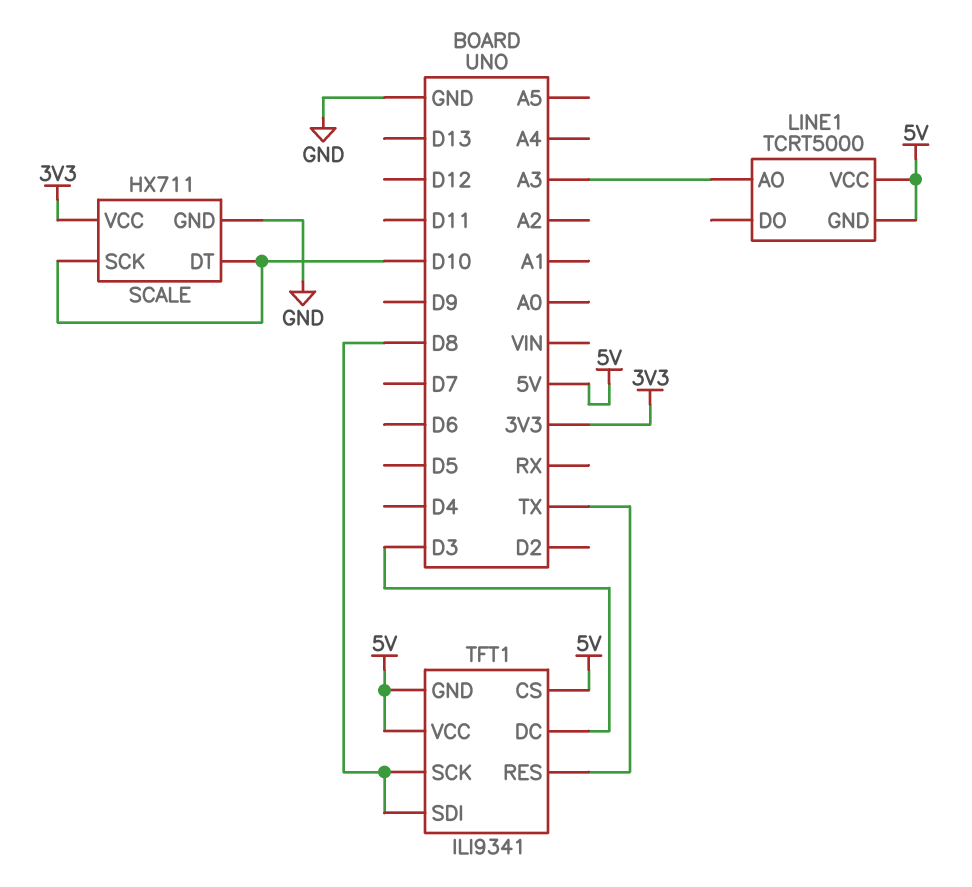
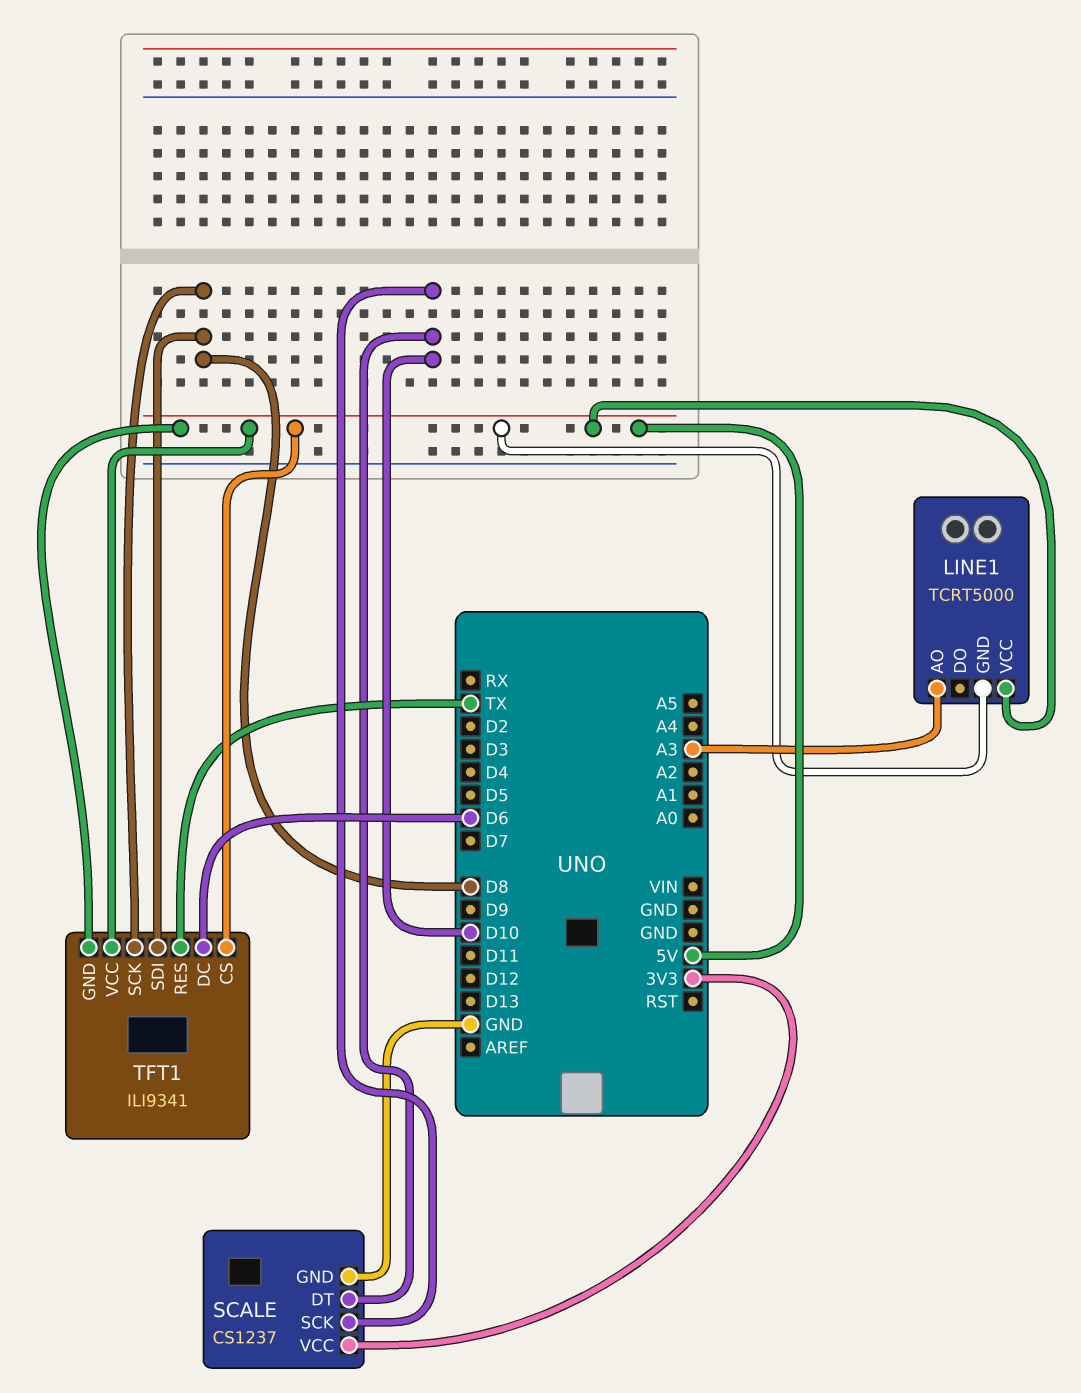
SCALE: HX711 -> CS1237
TFT1 pin DC: D3 -> D6

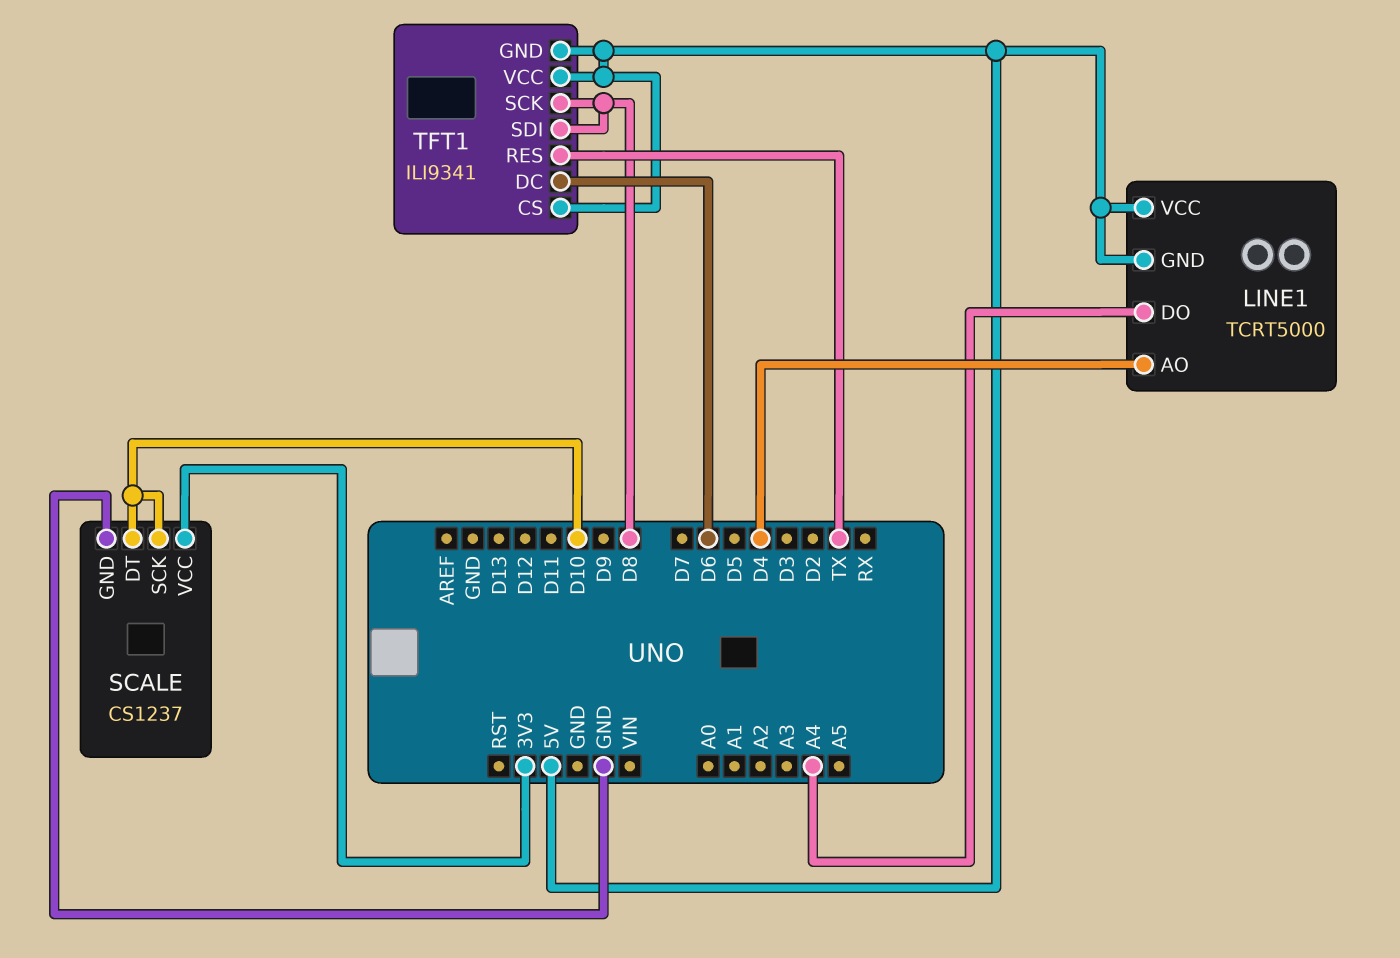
LINE1 pin AO: A3 -> D4
LINE1 pin DO: none -> A4

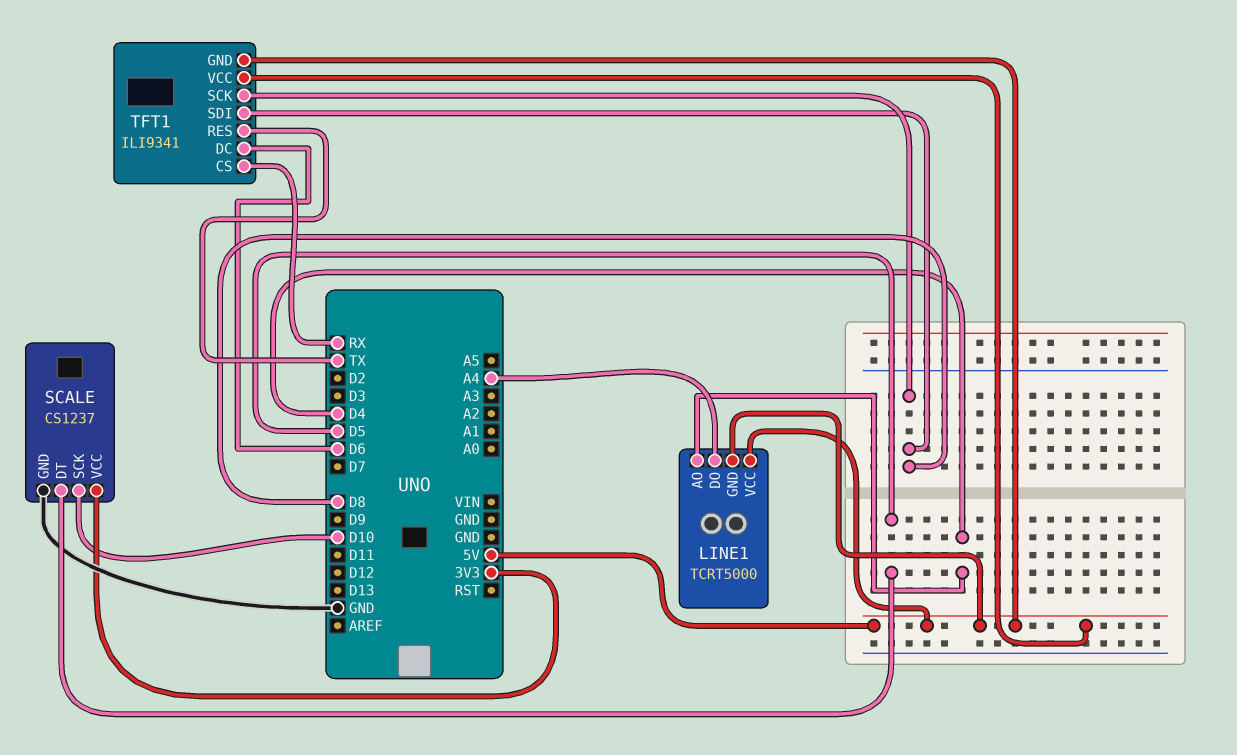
SCALE pin DT: D10 -> D5
TFT1 pin CS: 5V -> RX

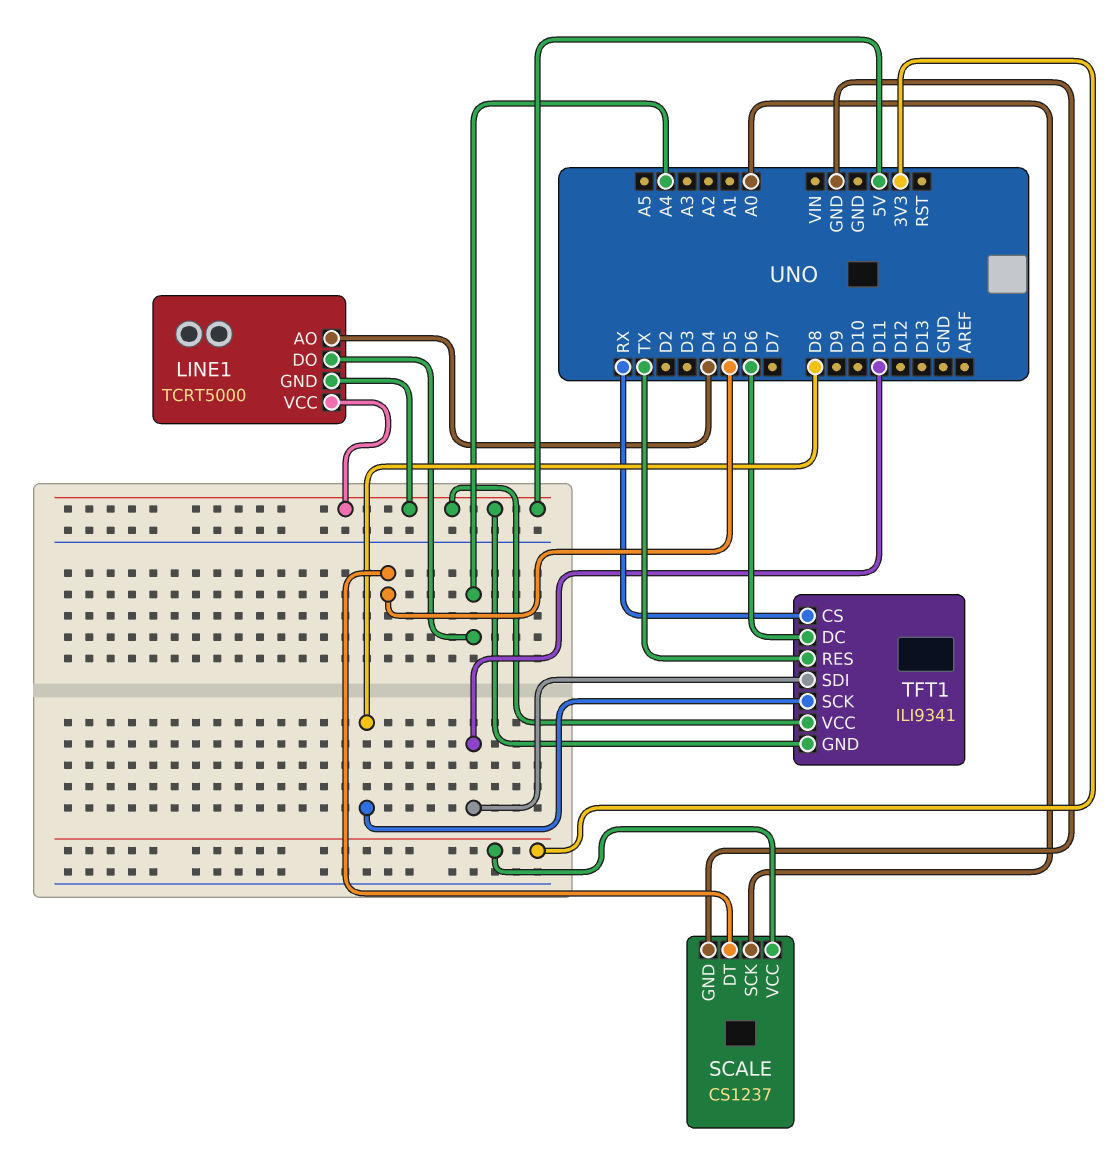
SCALE pin SCK: D10 -> A0
TFT1 pin SDI: D8 -> D11

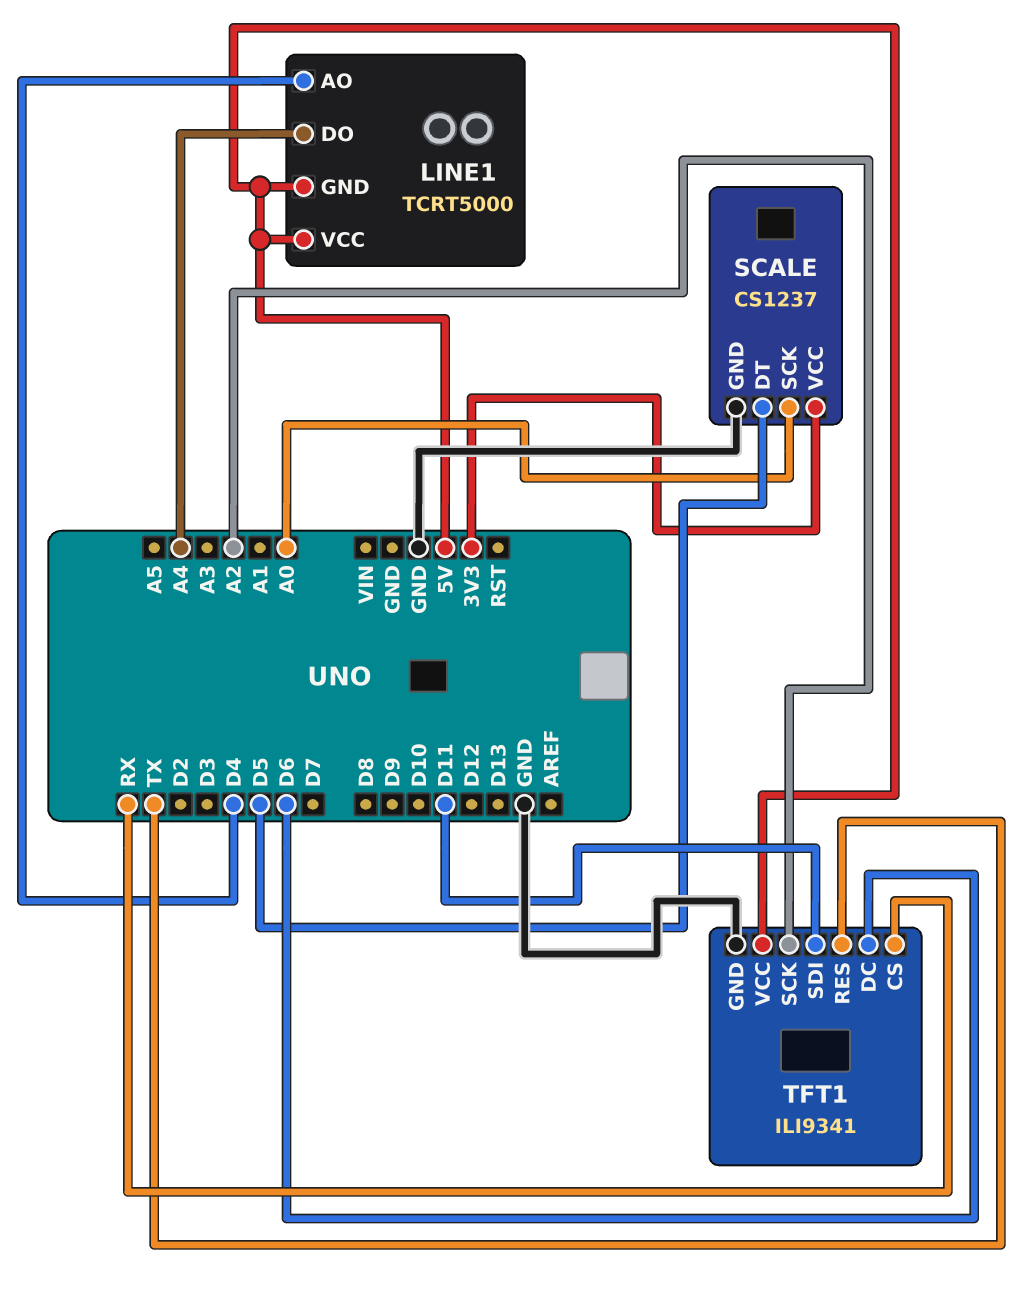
TFT1 pin GND: 5V -> GND
TFT1 pin SCK: D8 -> A2

